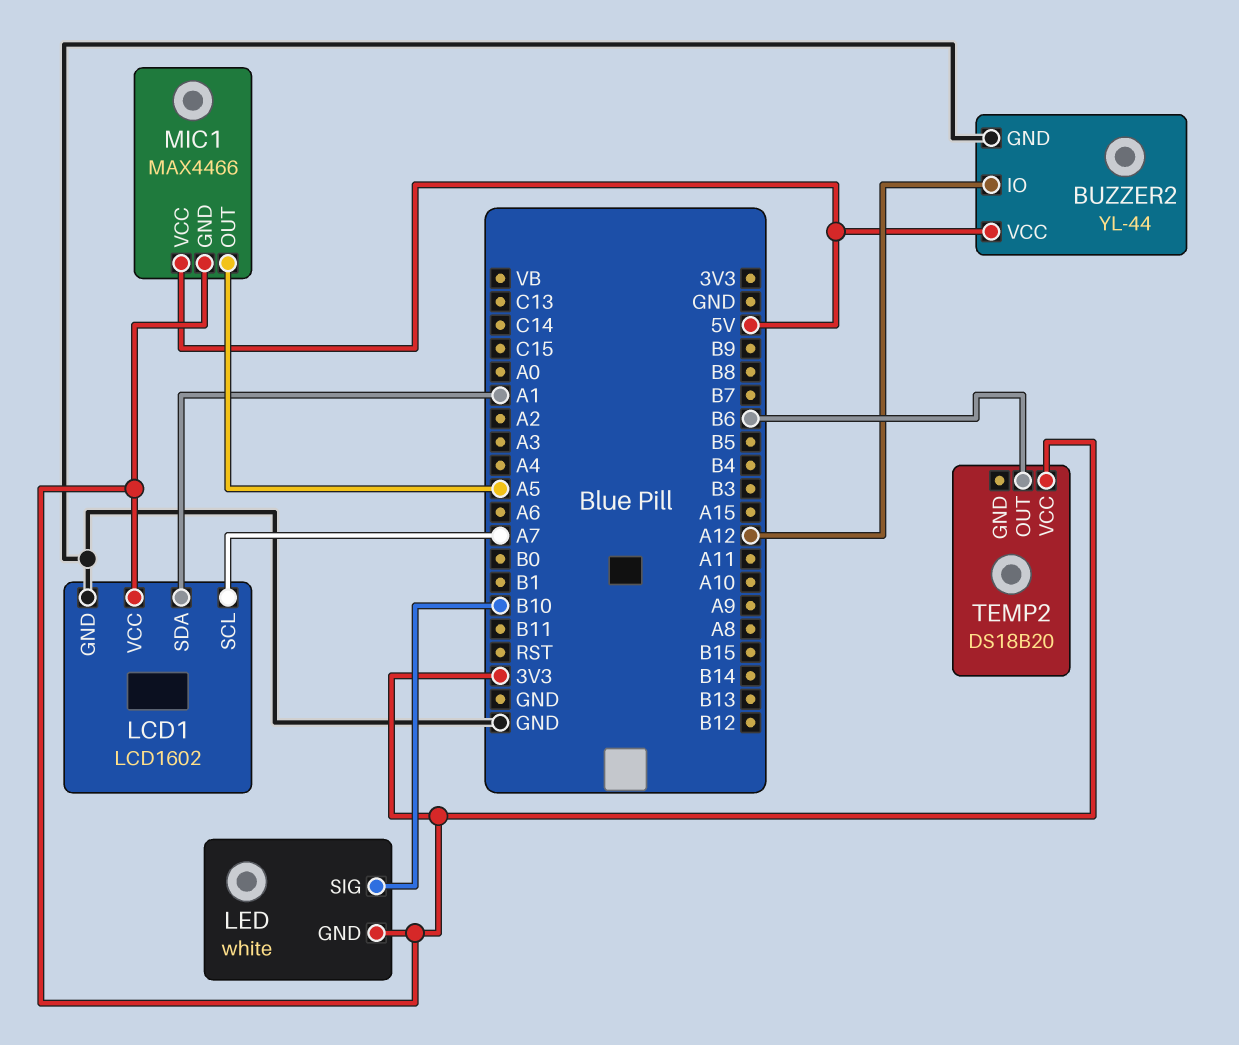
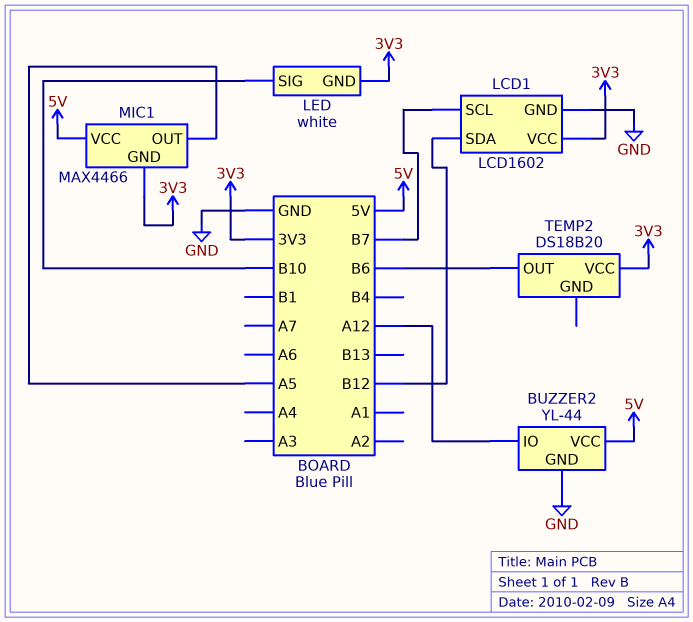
LCD1 pin SCL: A7 -> B7
LCD1 pin SDA: A1 -> B12

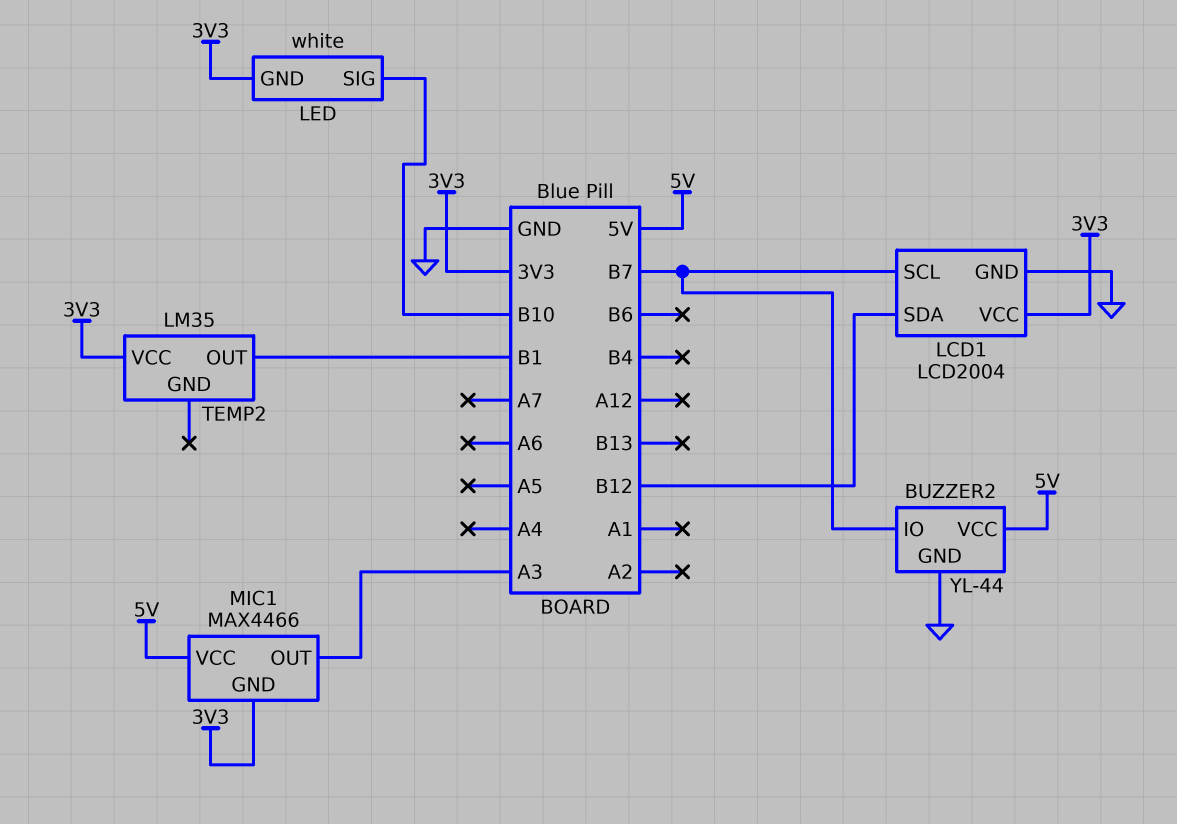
BUZZER2 pin IO: A12 -> B7
LCD1: LCD1602 -> LCD2004
MIC1 pin OUT: A5 -> A3
TEMP2: DS18B20 -> LM35
TEMP2 pin OUT: B6 -> B1

